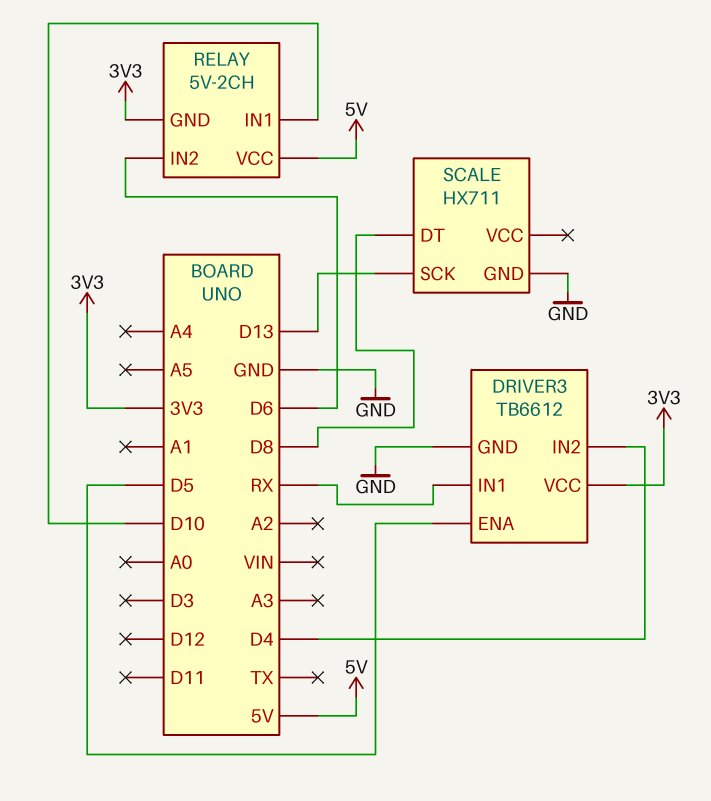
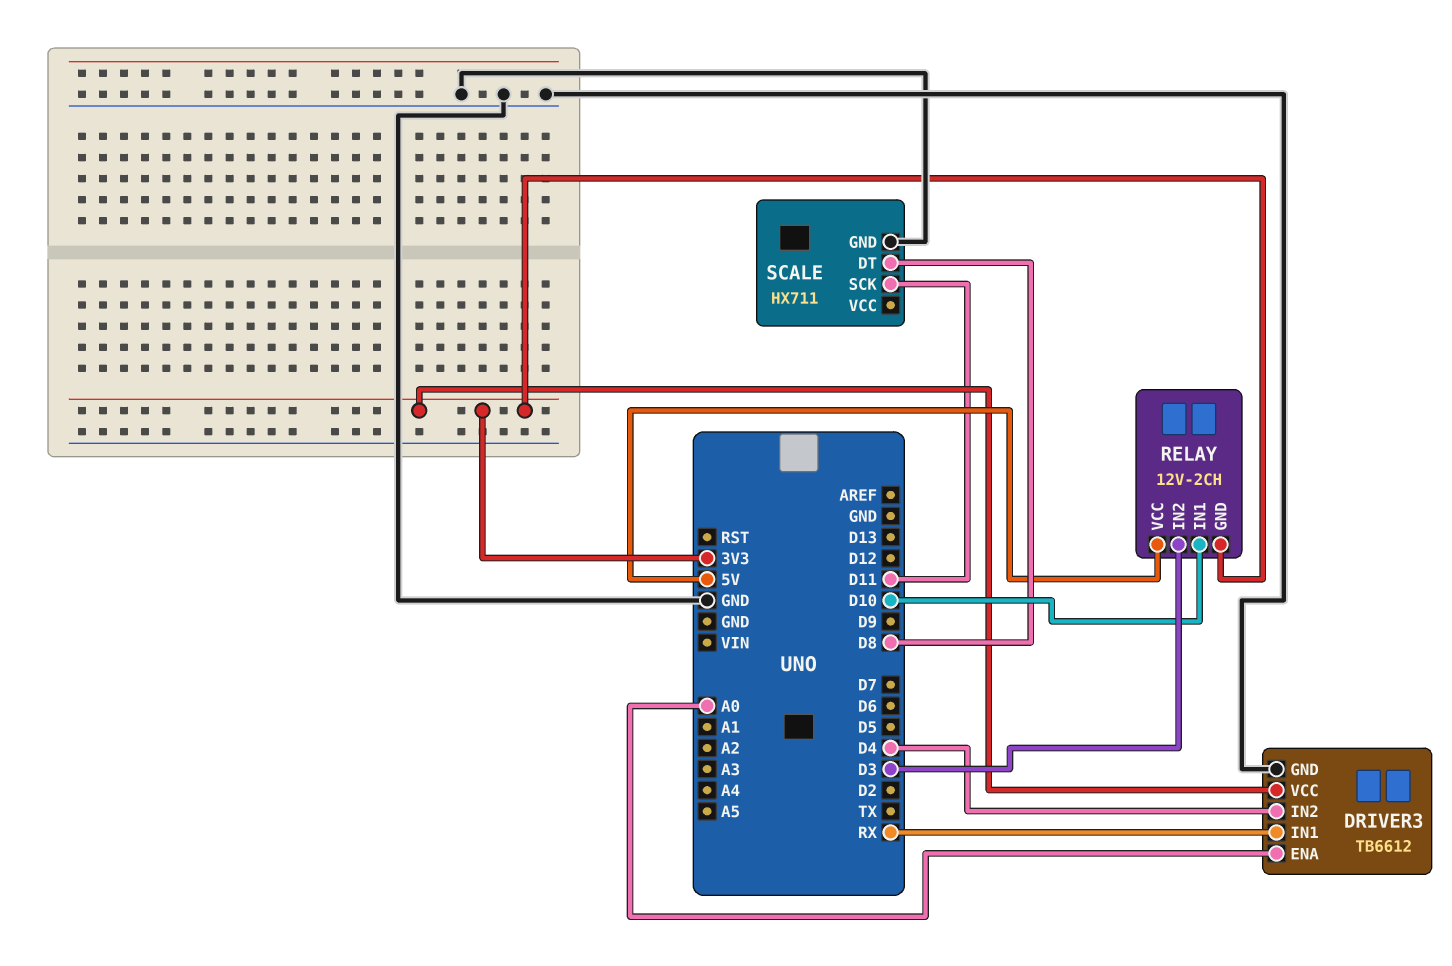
DRIVER3 pin ENA: D5 -> A0
RELAY: 5V-2CH -> 12V-2CH
RELAY pin IN2: D6 -> D3
SCALE pin SCK: D13 -> D11

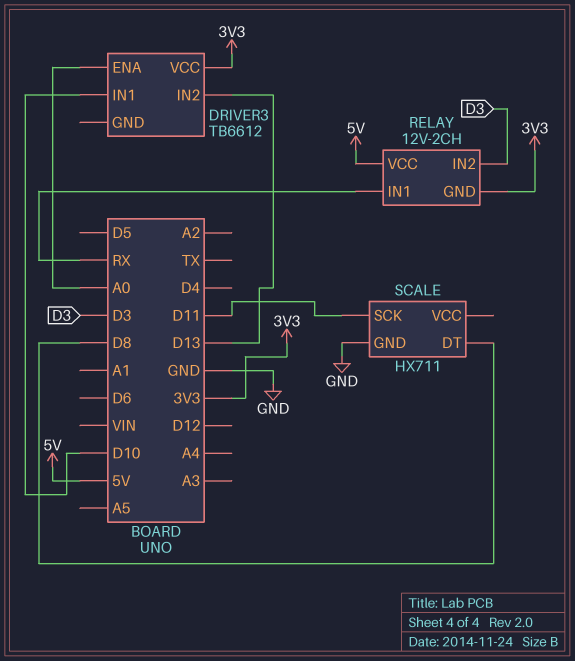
DRIVER3 pin GND: GND -> none
DRIVER3 pin IN1: RX -> D10
DRIVER3 pin IN2: D4 -> D13
RELAY pin IN1: D10 -> RX

